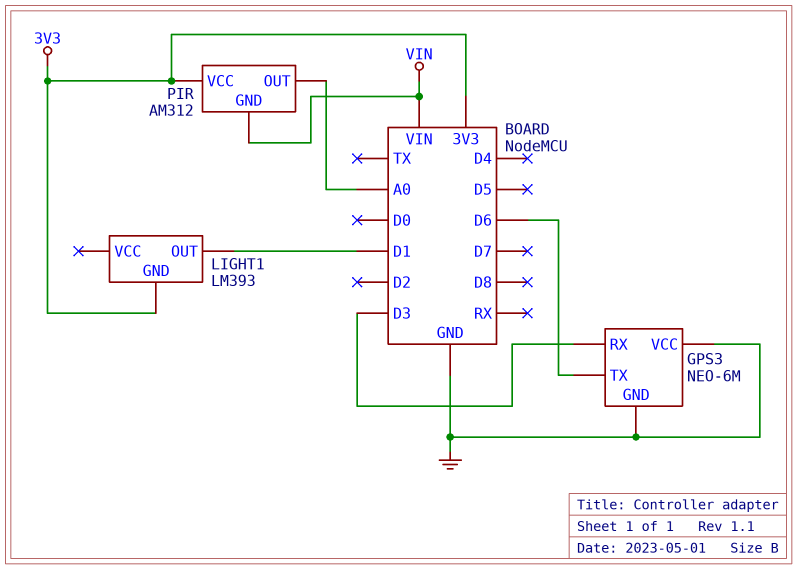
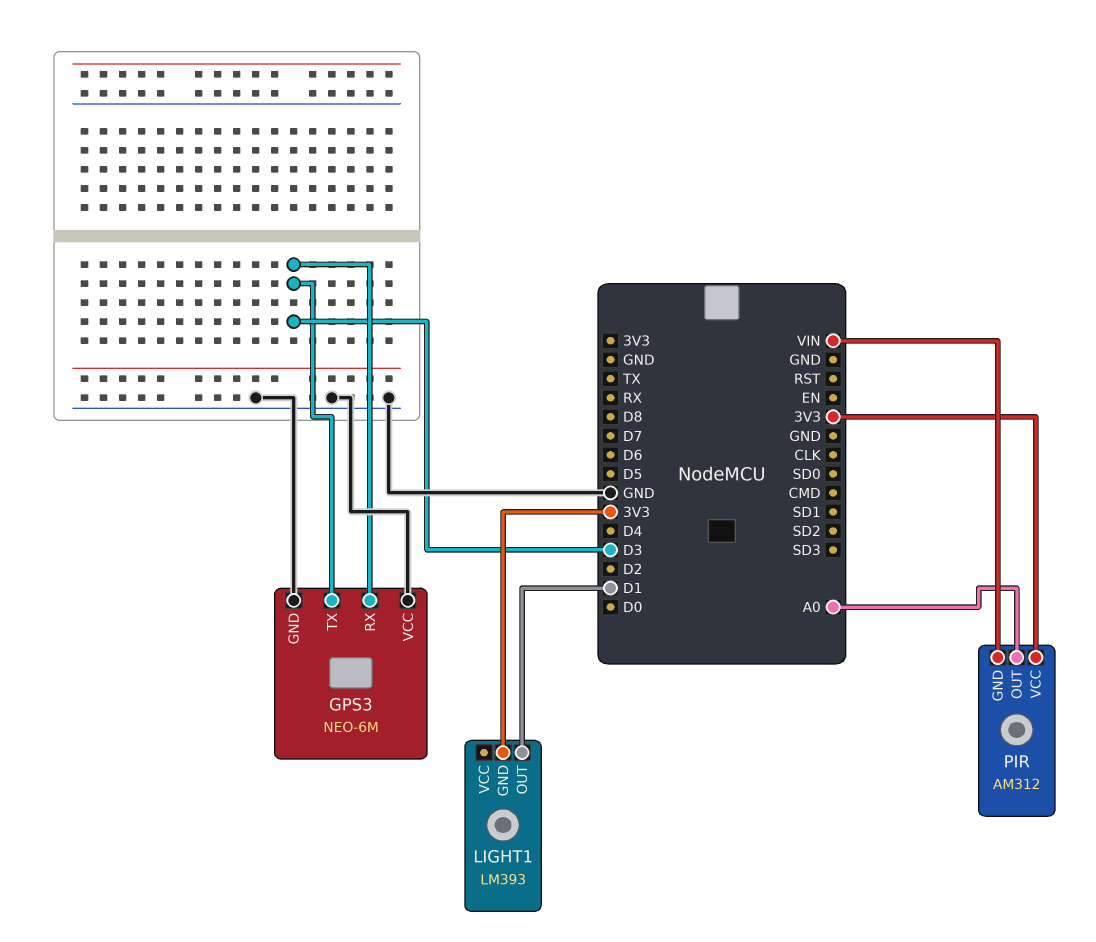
GPS3 pin TX: D6 -> D3

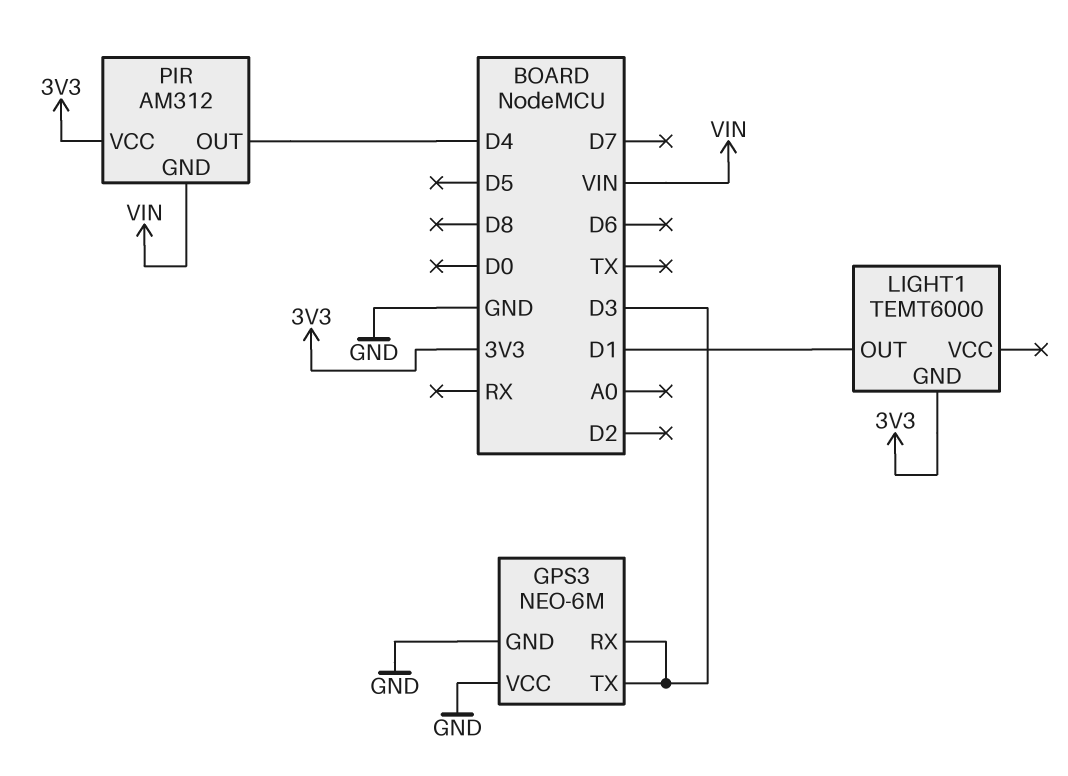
LIGHT1: LM393 -> TEMT6000
PIR pin OUT: A0 -> D4

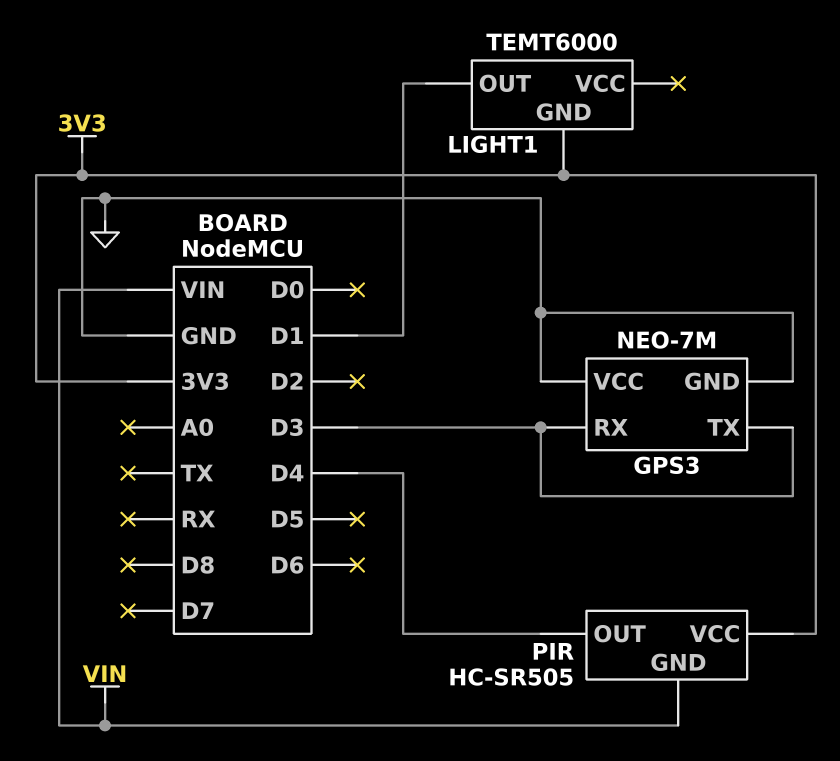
GPS3: NEO-6M -> NEO-7M
PIR: AM312 -> HC-SR505

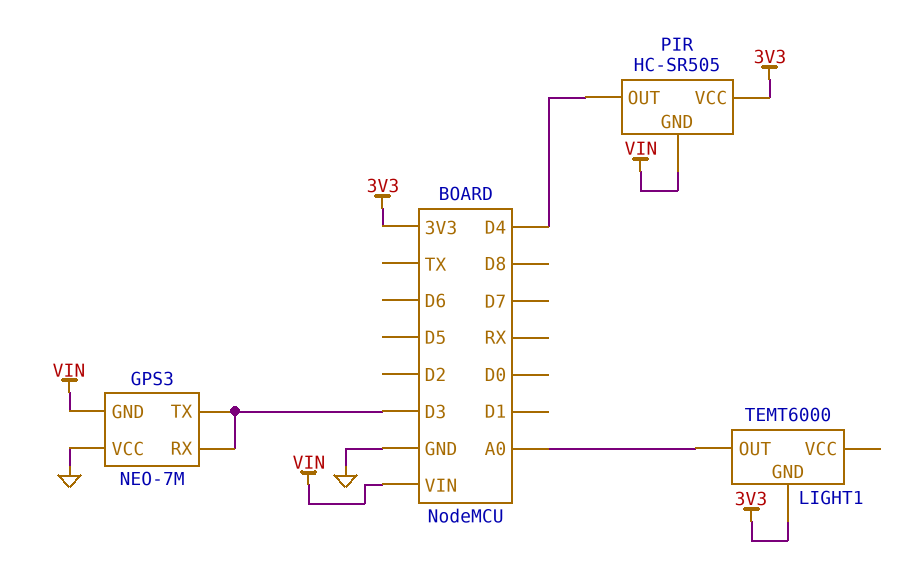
GPS3 pin GND: GND -> VIN
LIGHT1 pin OUT: D1 -> A0

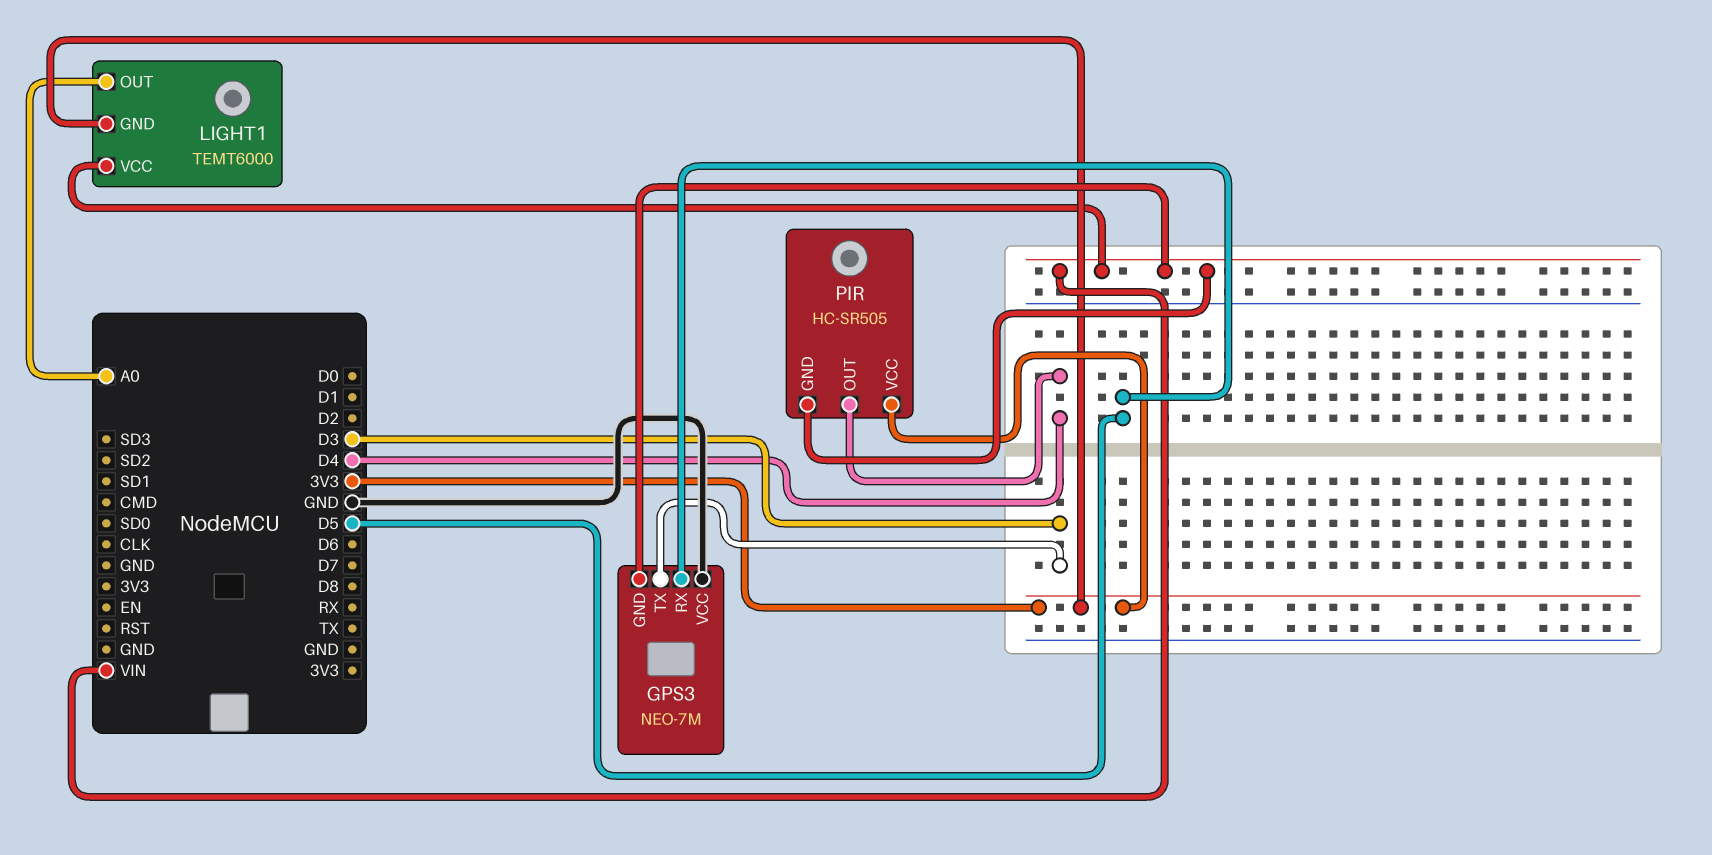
GPS3 pin RX: D3 -> D5
LIGHT1 pin VCC: none -> VIN

